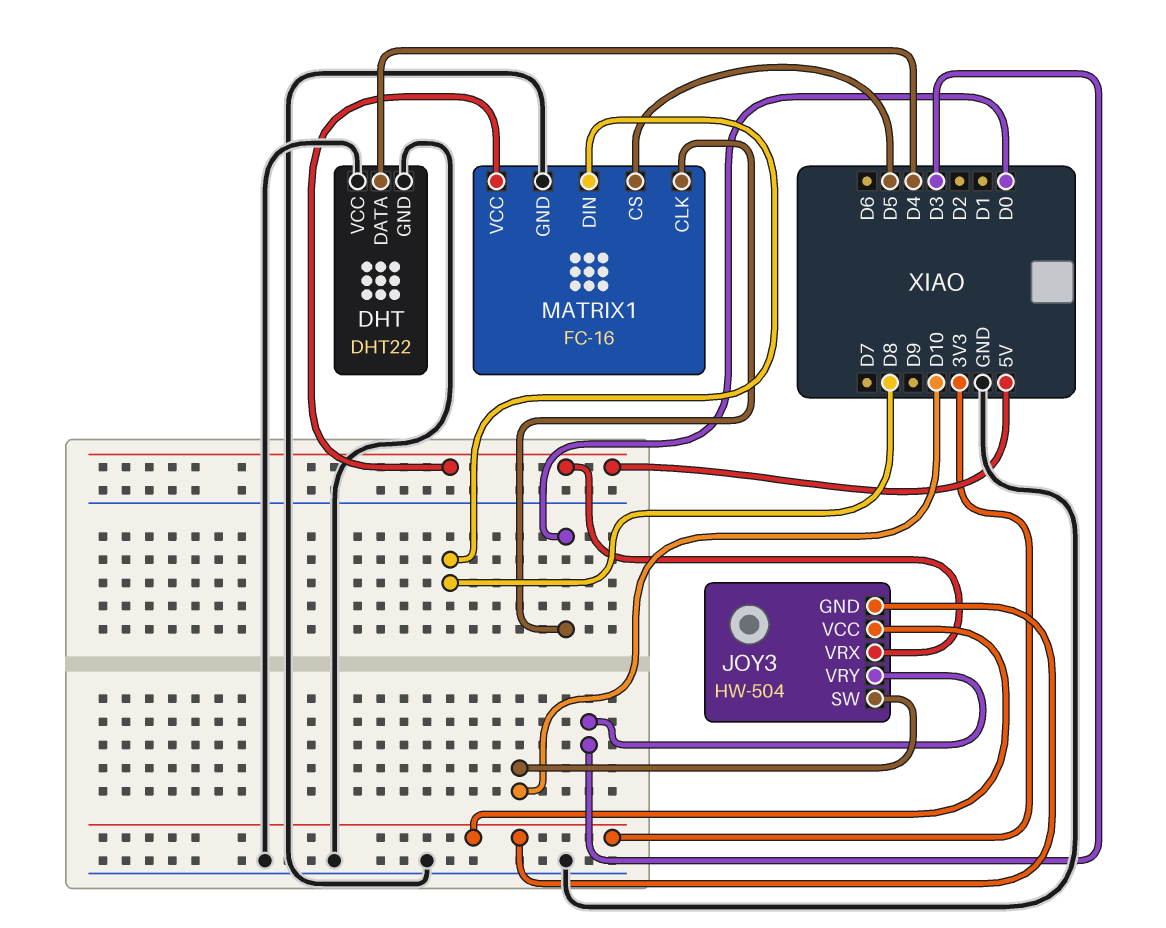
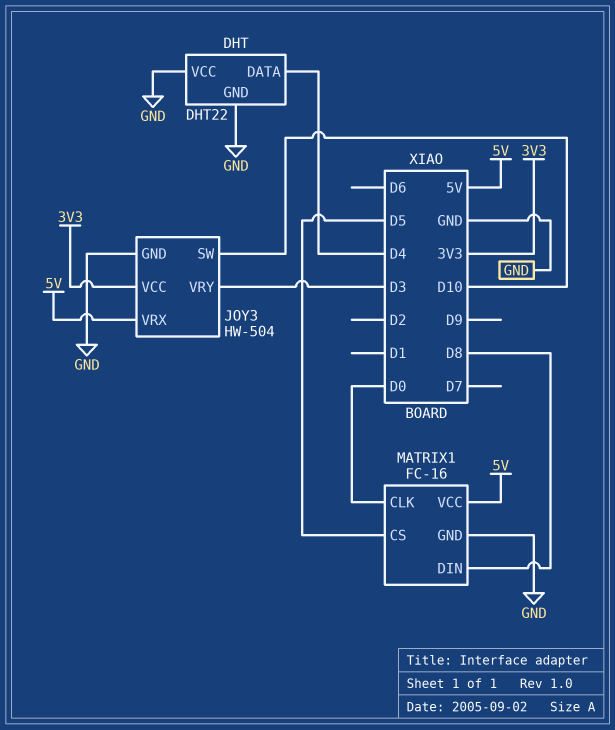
JOY3 pin GND: 3V3 -> GND

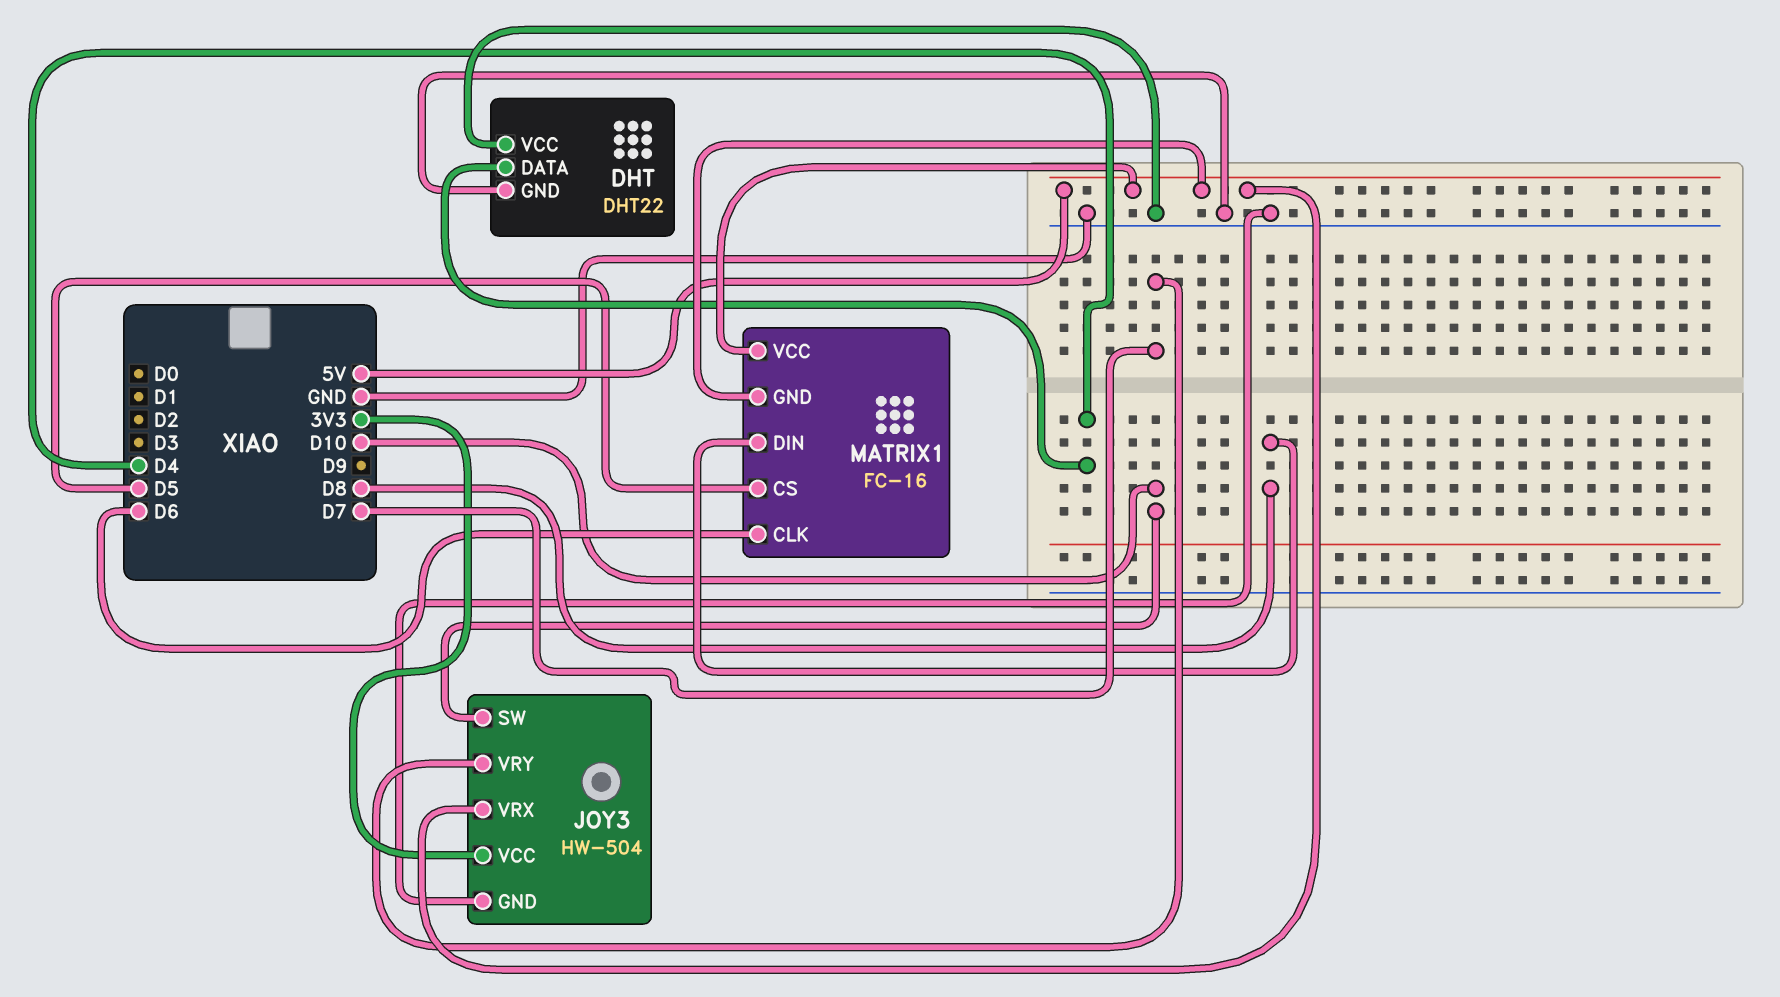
JOY3 pin VRY: D3 -> D7
MATRIX1 pin CLK: D0 -> D6
MATRIX1 pin GND: GND -> 5V

